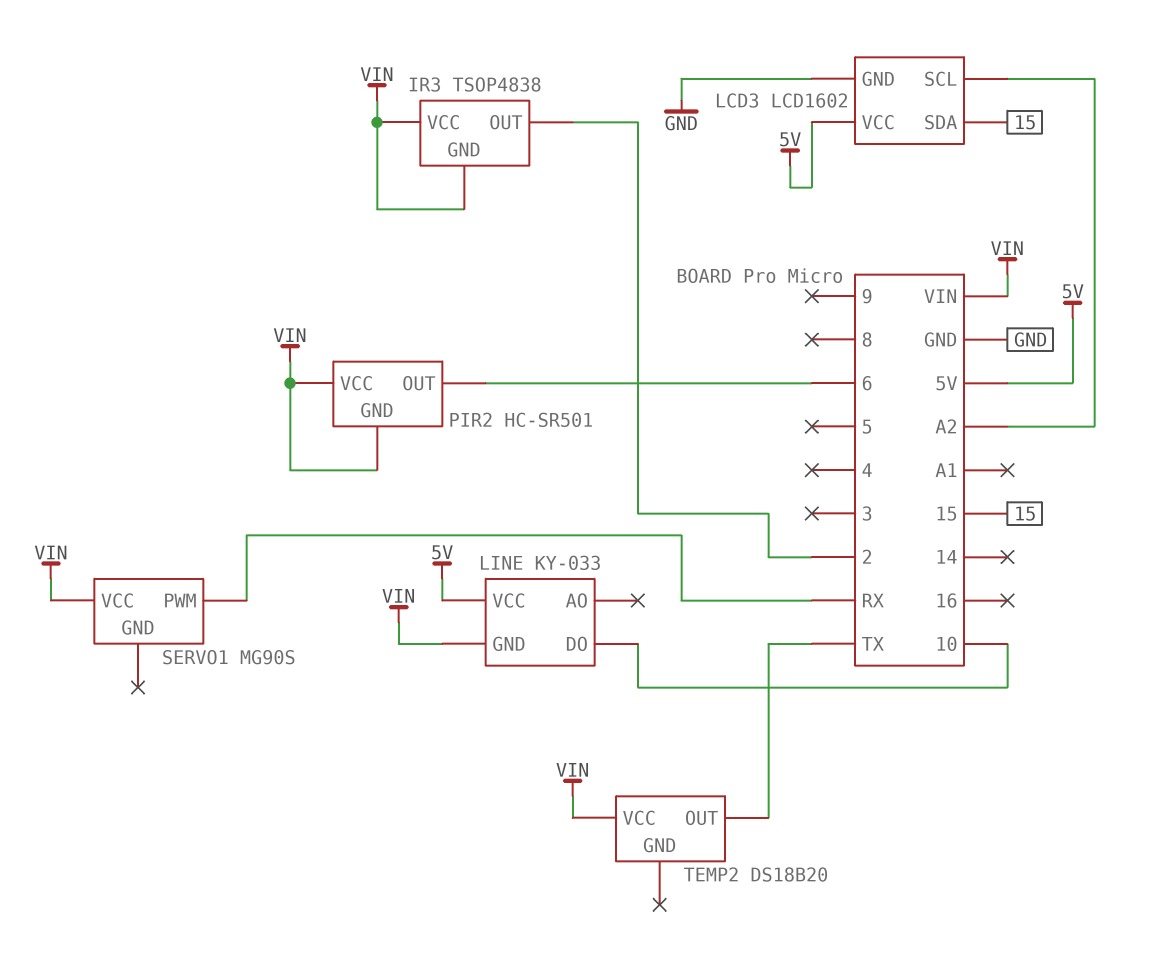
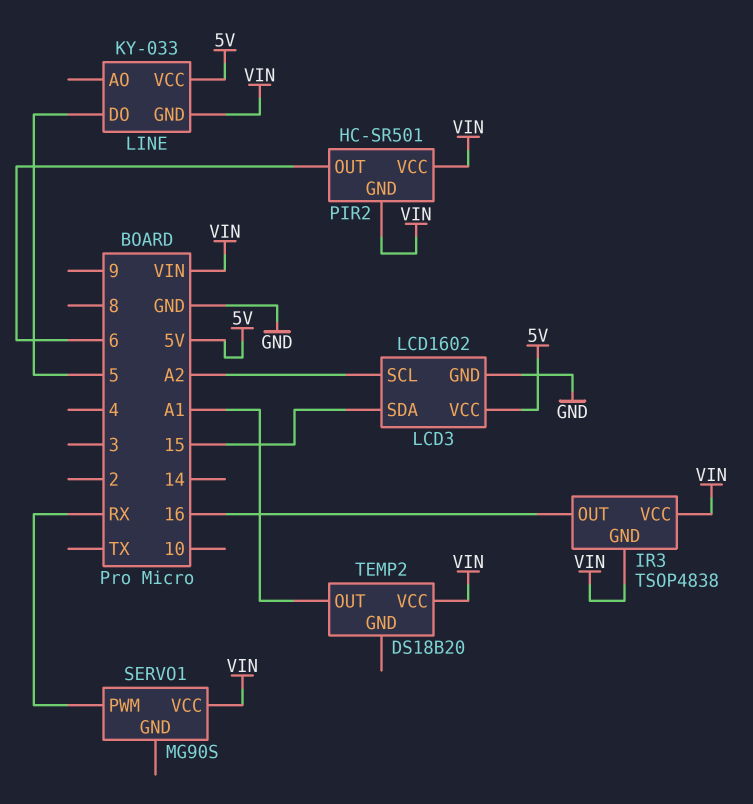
IR3 pin OUT: 2 -> 16
LINE pin DO: 10 -> 5
TEMP2 pin OUT: TX -> A1

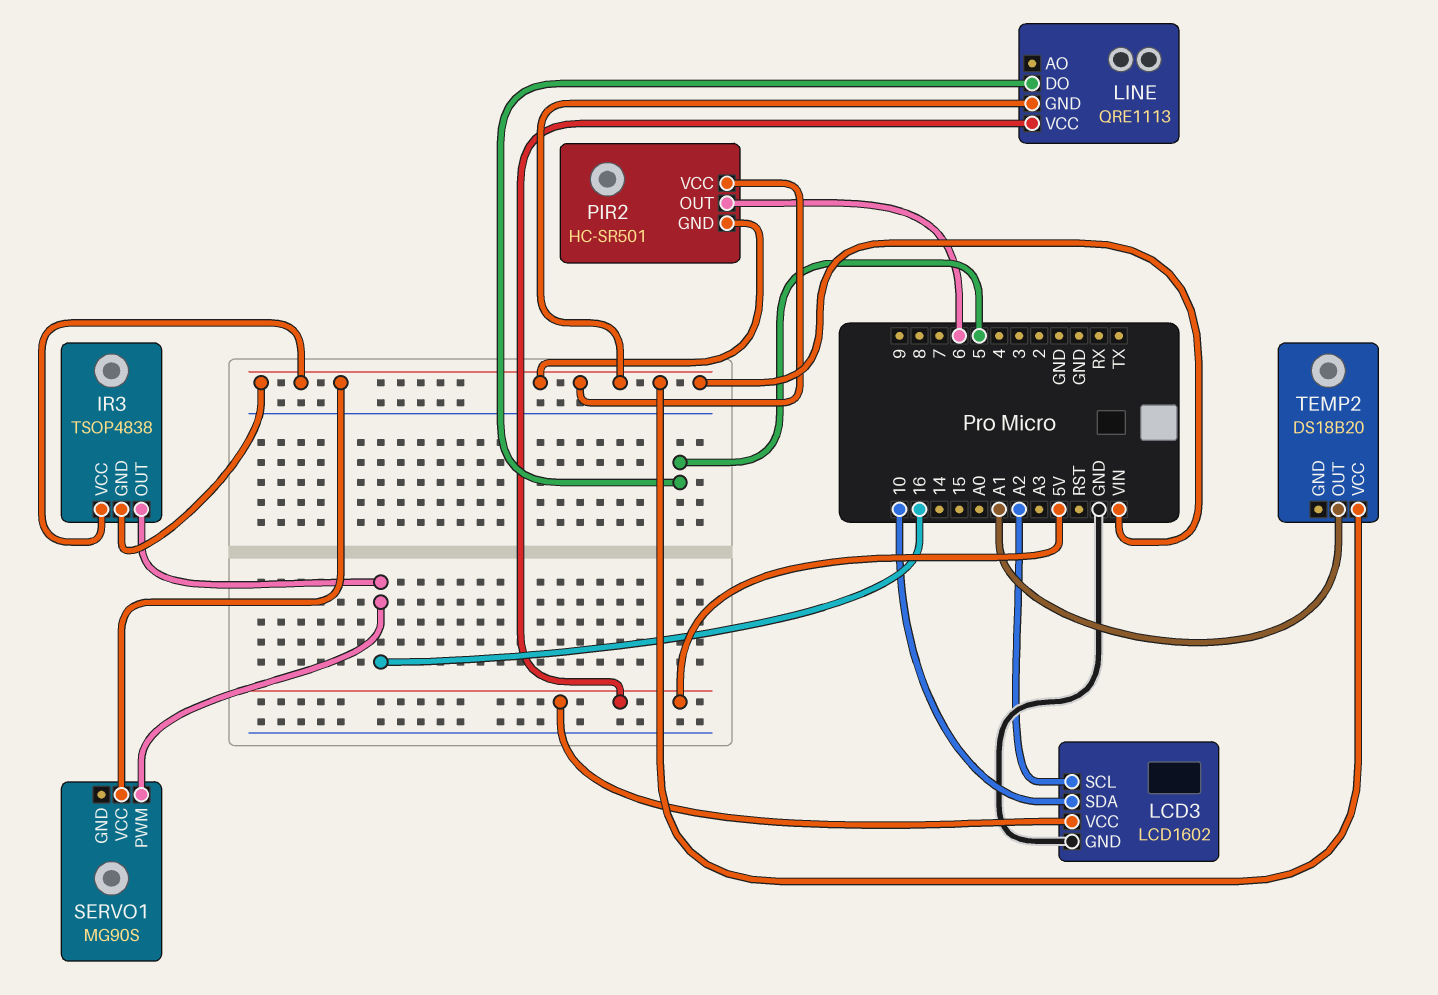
LCD3 pin SDA: 15 -> 10
LINE: KY-033 -> QRE1113
SERVO1 pin PWM: RX -> 16

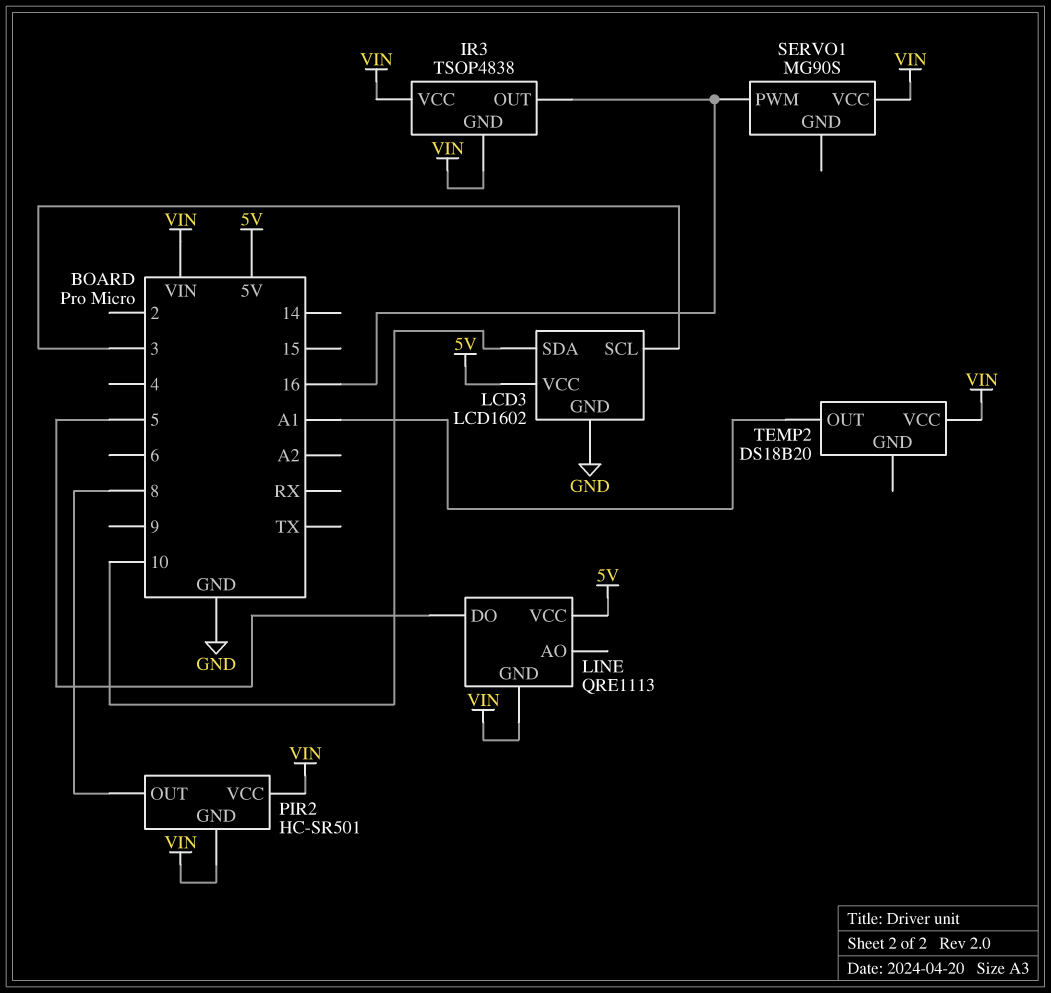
LCD3 pin SCL: A2 -> 3
PIR2 pin OUT: 6 -> 8

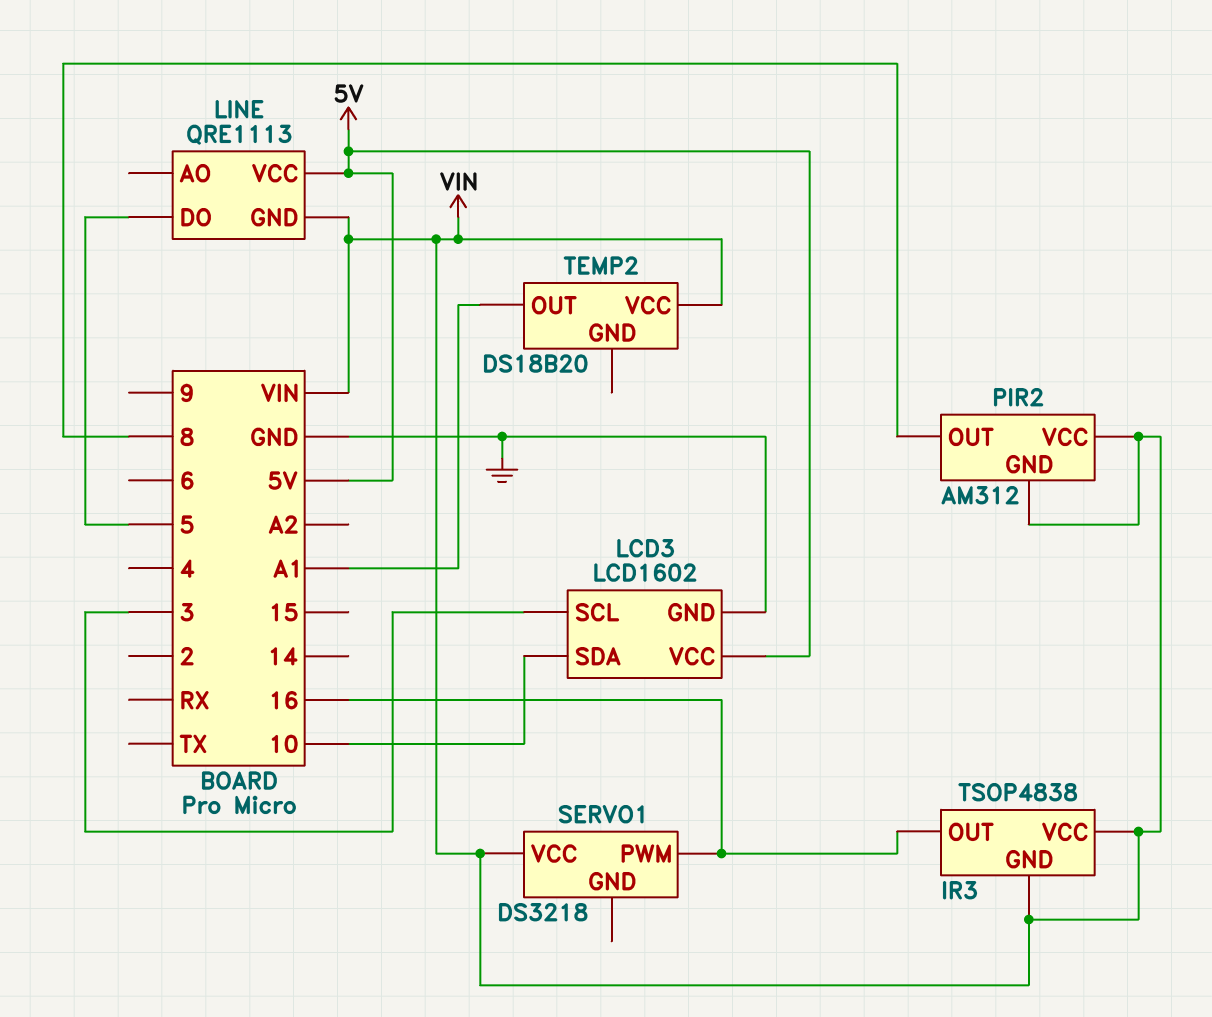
PIR2: HC-SR501 -> AM312
SERVO1: MG90S -> DS3218

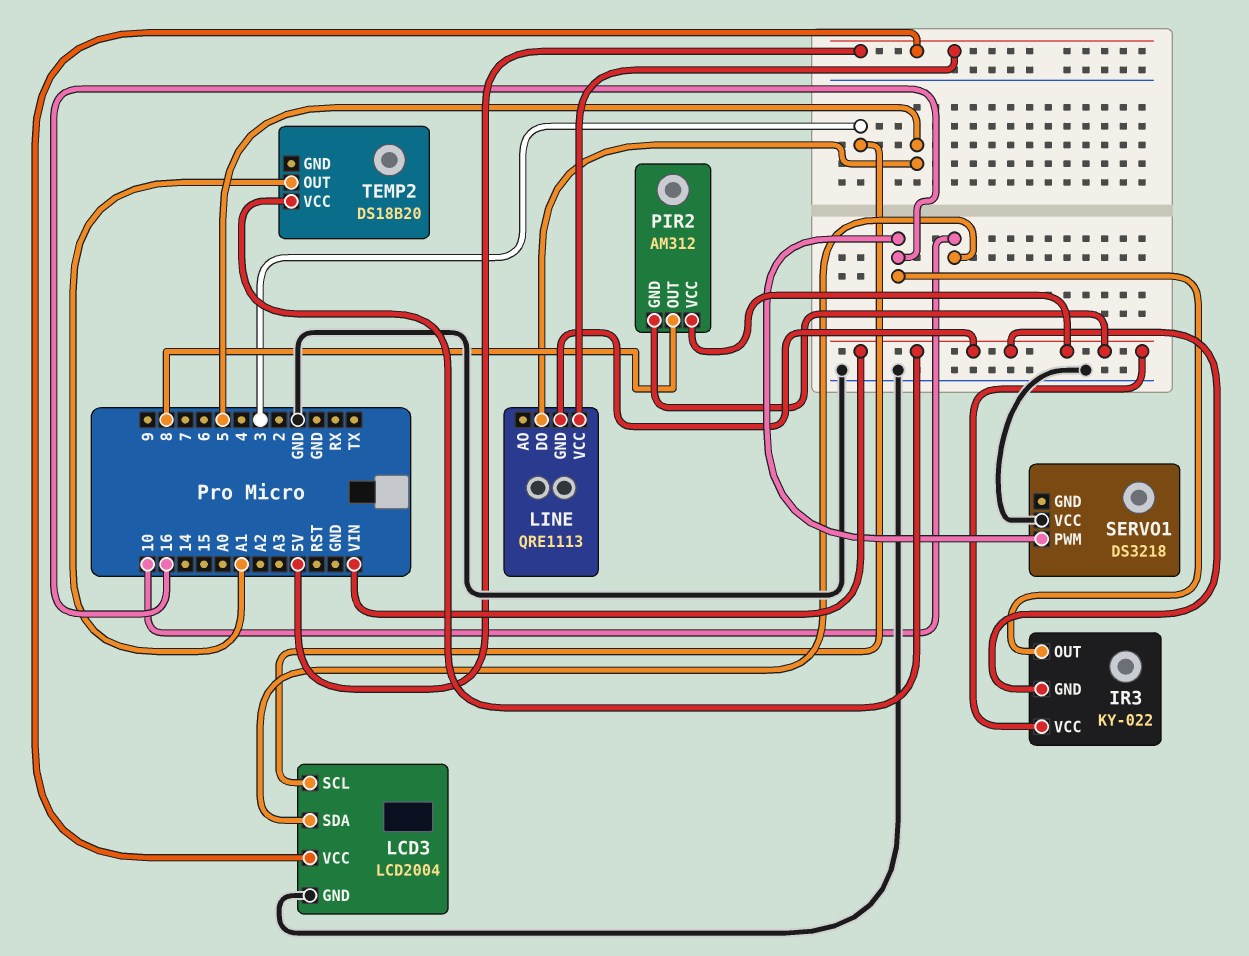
IR3: TSOP4838 -> KY-022
LCD3: LCD1602 -> LCD2004
SERVO1 pin VCC: VIN -> GND

